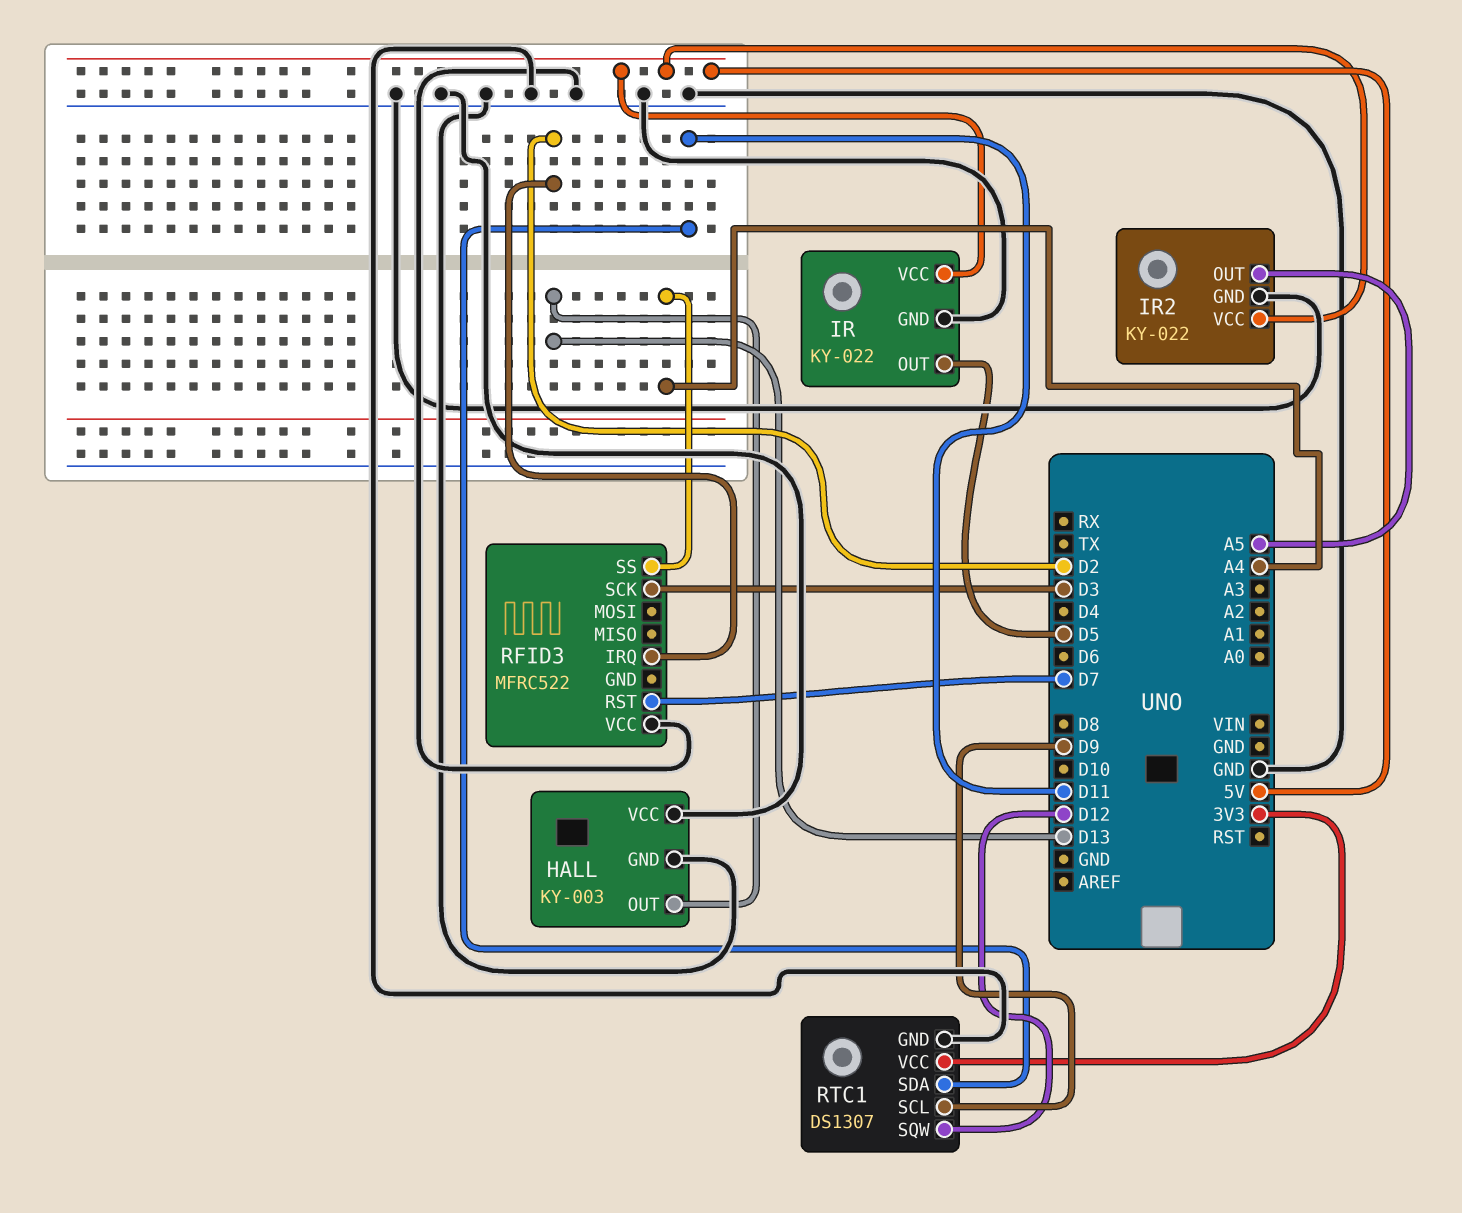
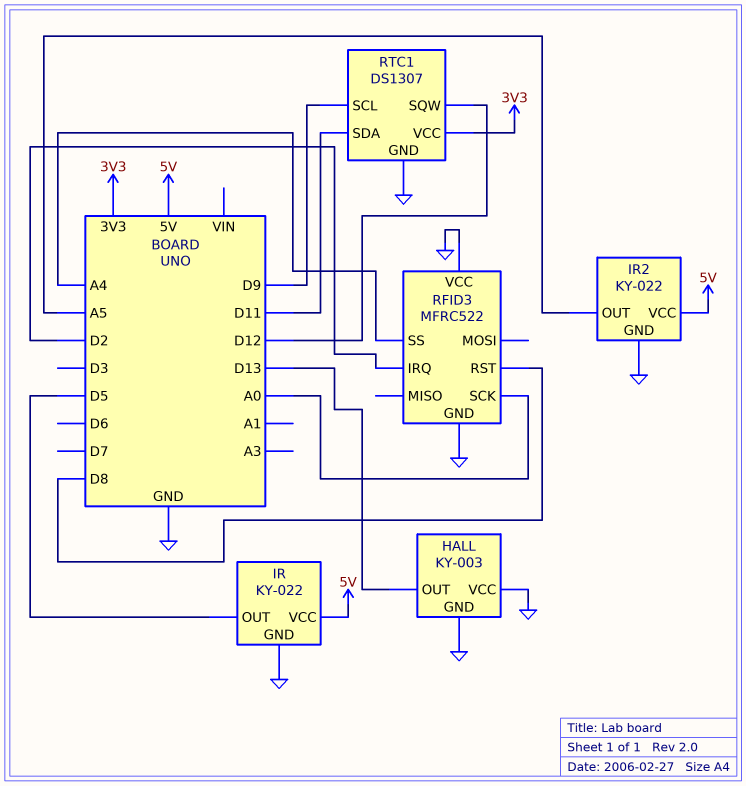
RFID3 pin GND: none -> GND
RFID3 pin RST: D7 -> D8
RFID3 pin SCK: D3 -> A0

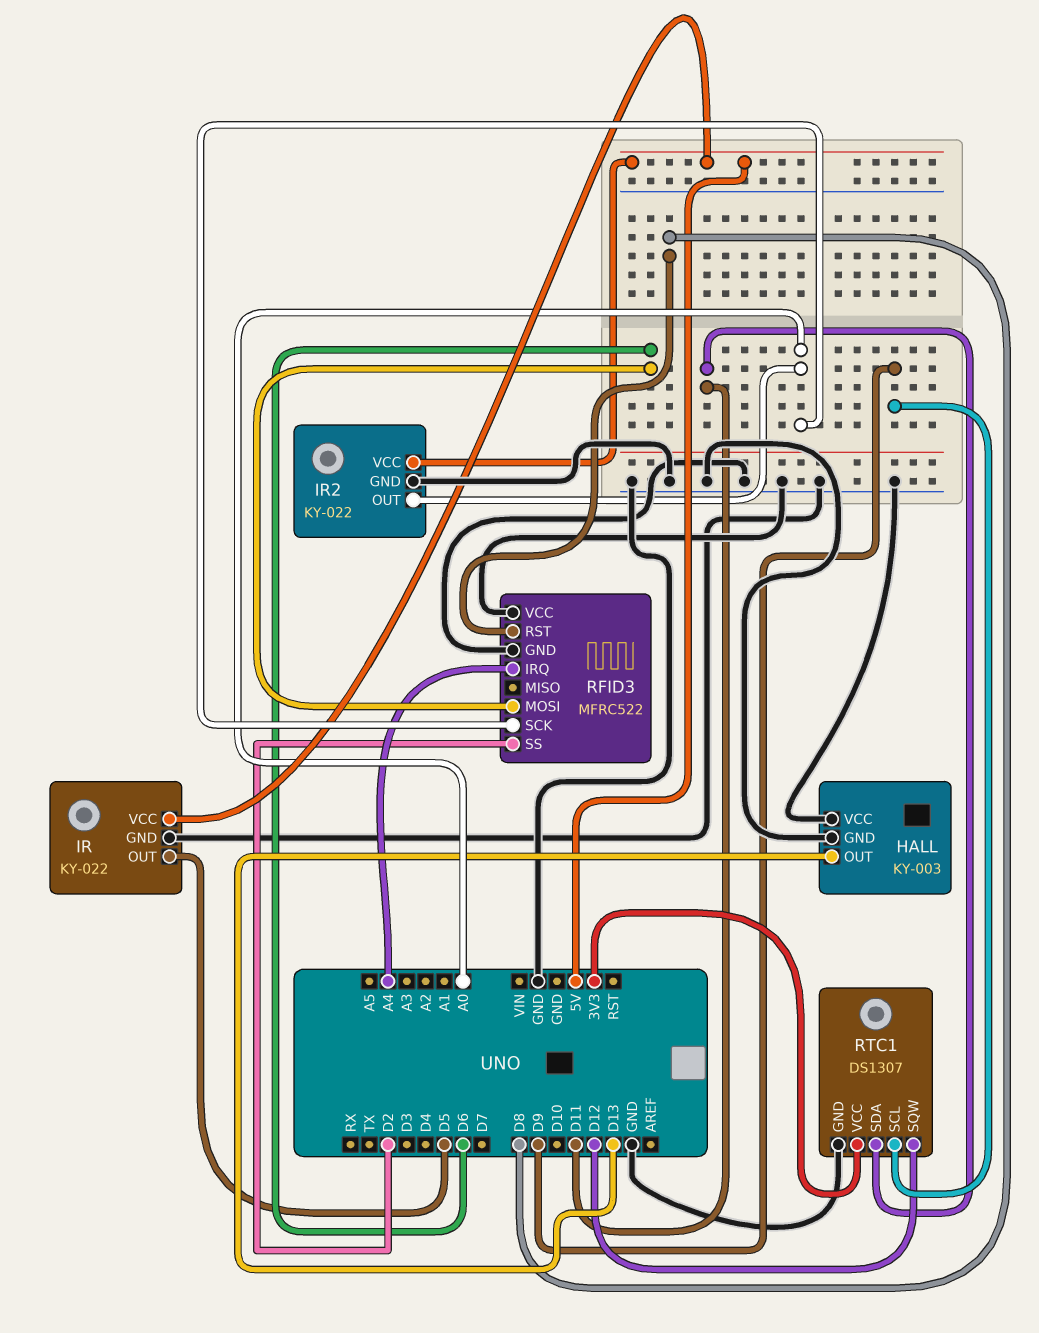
IR2 pin OUT: A5 -> A0
RFID3 pin IRQ: D2 -> A4
RFID3 pin MOSI: none -> D6
RFID3 pin SS: A4 -> D2

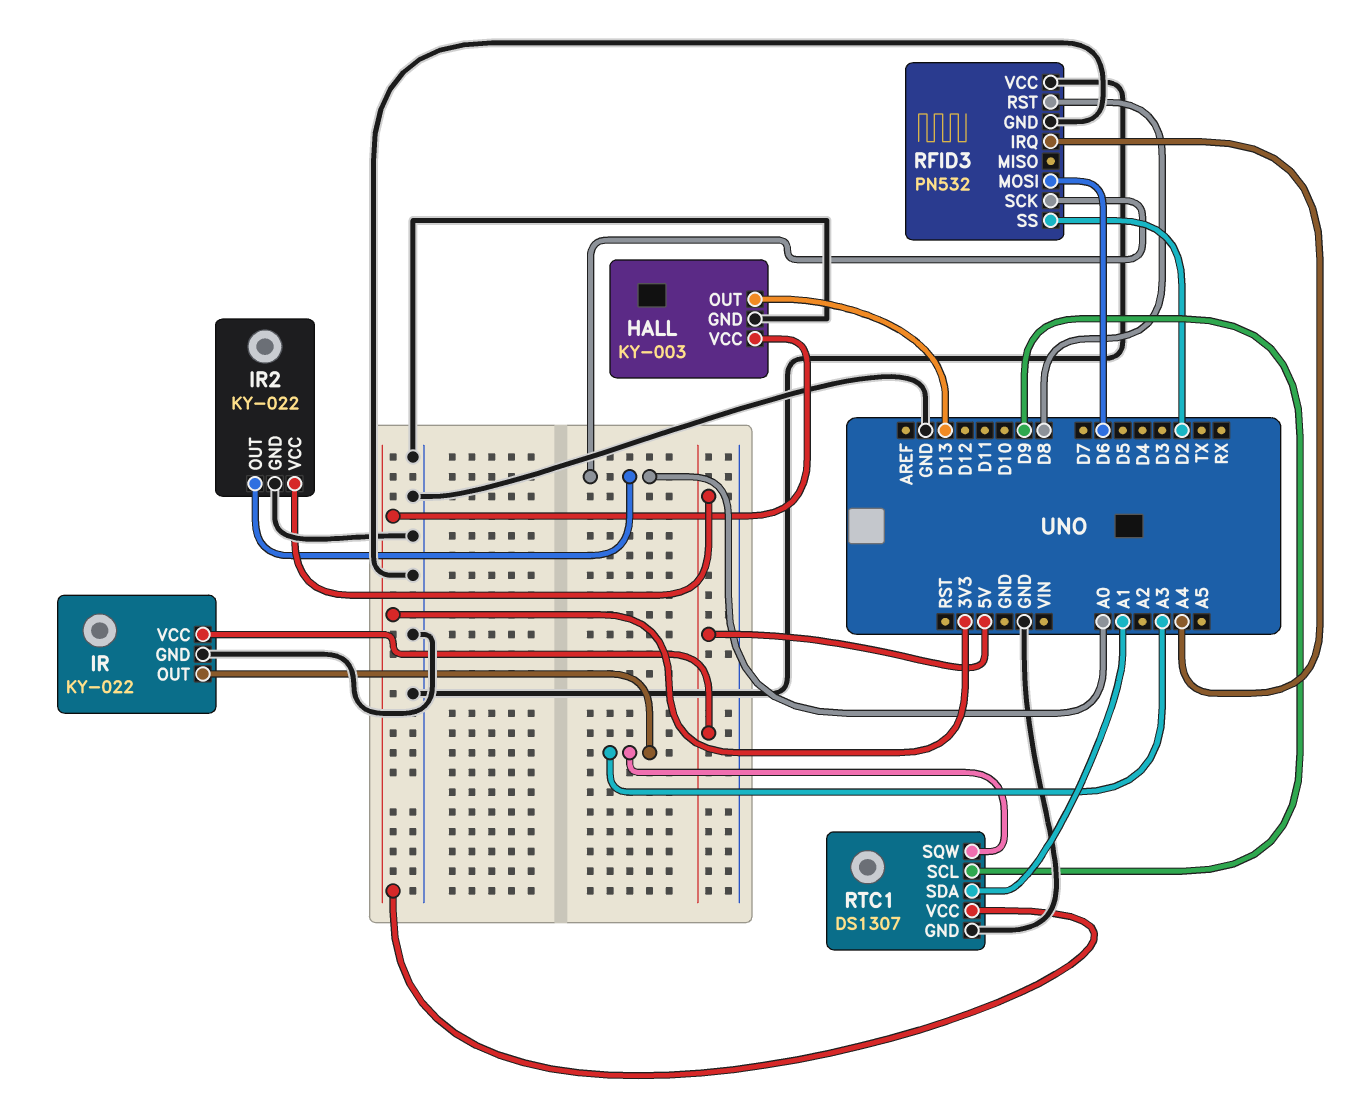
HALL pin VCC: GND -> 3V3
IR pin OUT: D5 -> A3
RFID3: MFRC522 -> PN532
RTC1 pin SDA: D11 -> A1
RTC1 pin SQW: D12 -> A3

